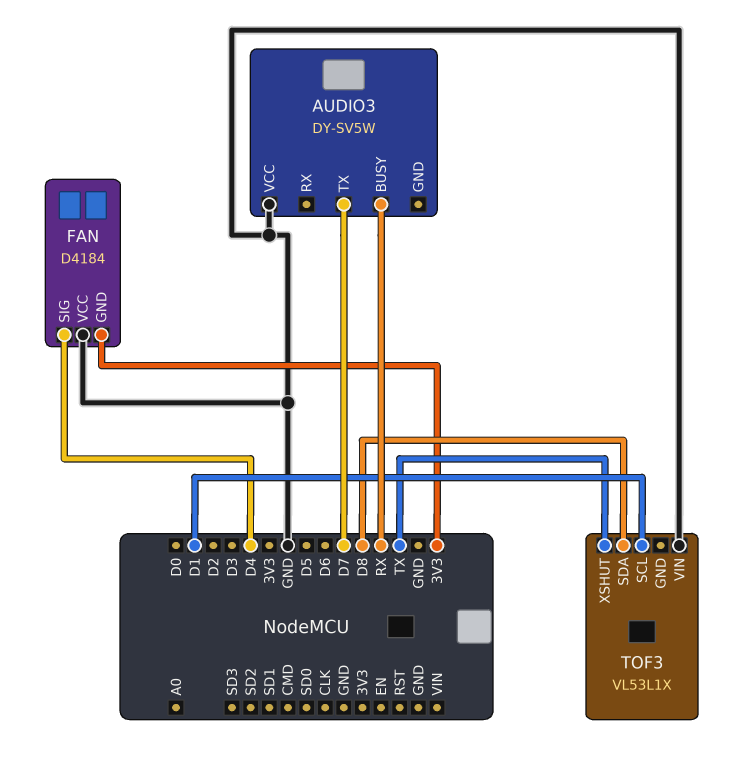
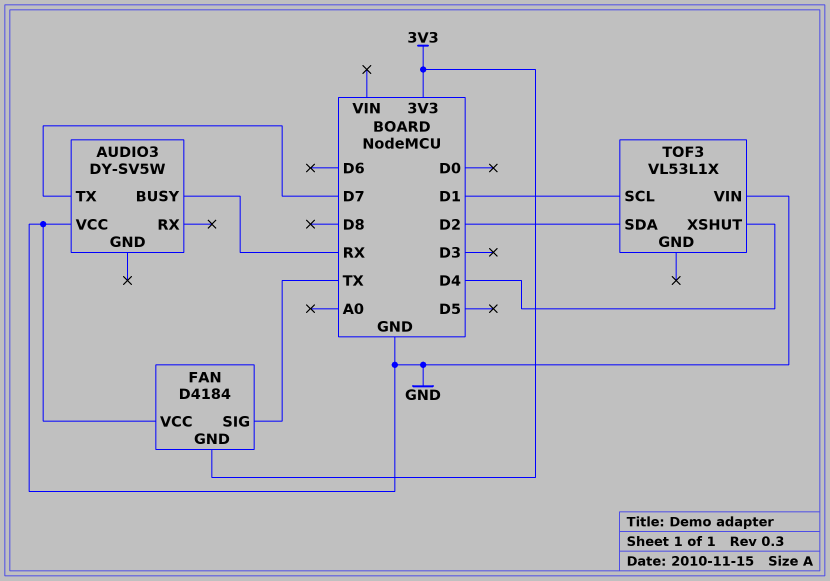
FAN pin SIG: D4 -> TX
TOF3 pin SDA: D8 -> D2
TOF3 pin XSHUT: TX -> D4

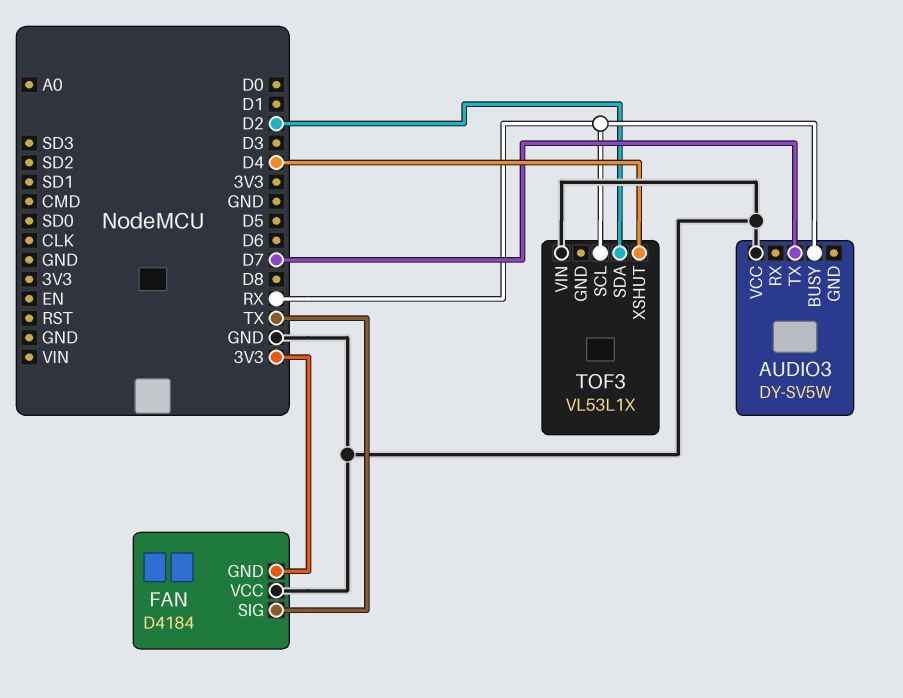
TOF3 pin SCL: D1 -> RX

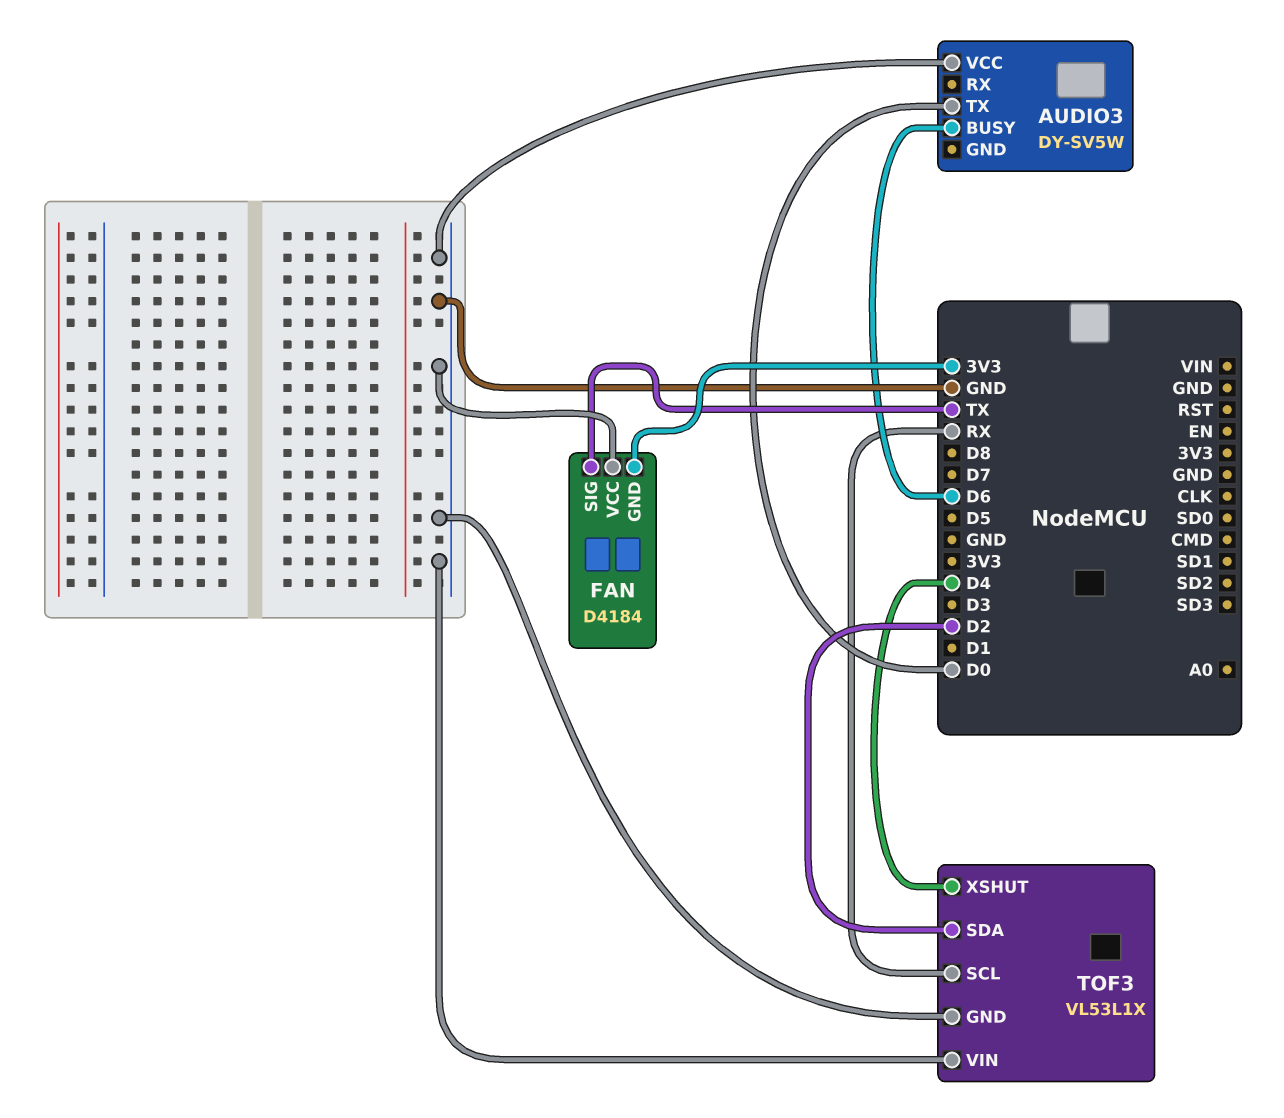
AUDIO3 pin BUSY: RX -> D6
AUDIO3 pin TX: D7 -> D0
TOF3 pin GND: none -> GND

